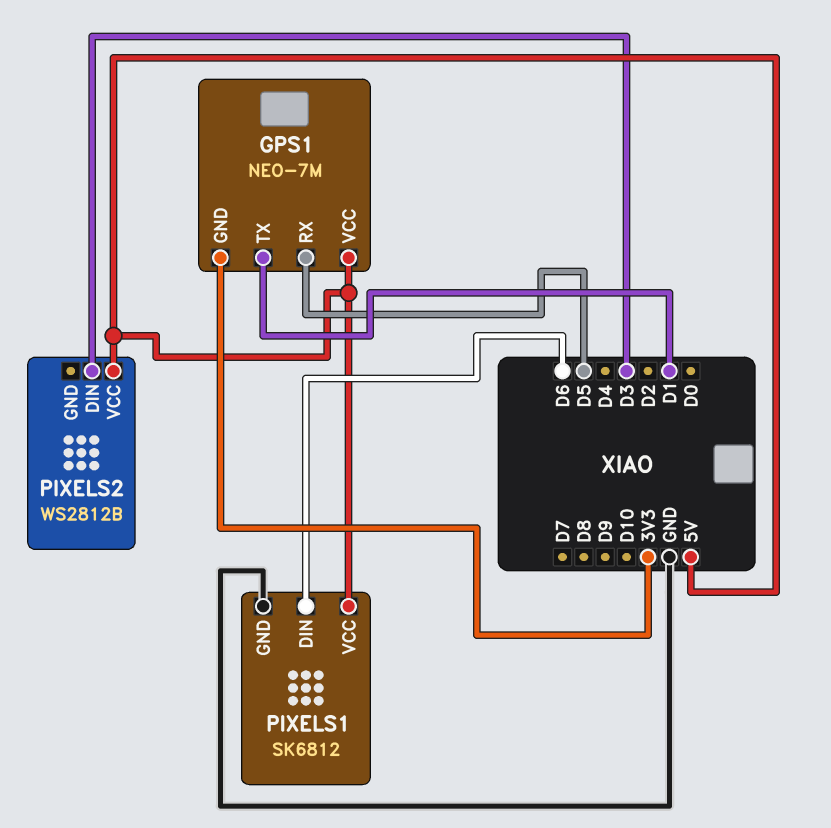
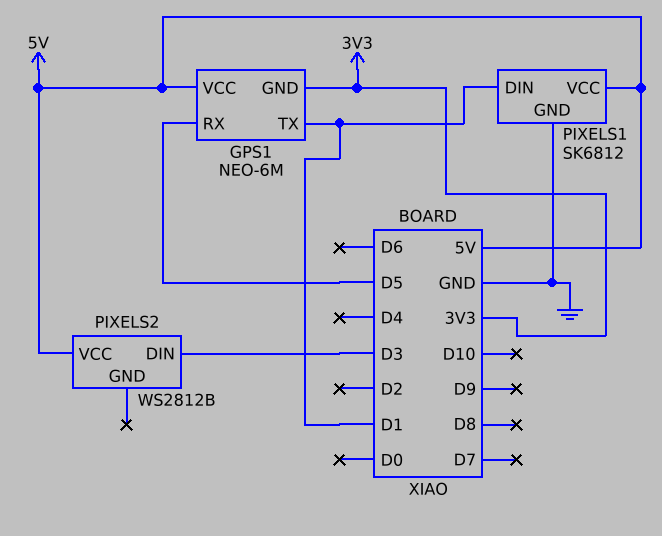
GPS1: NEO-7M -> NEO-6M
PIXELS1 pin DIN: D6 -> D1

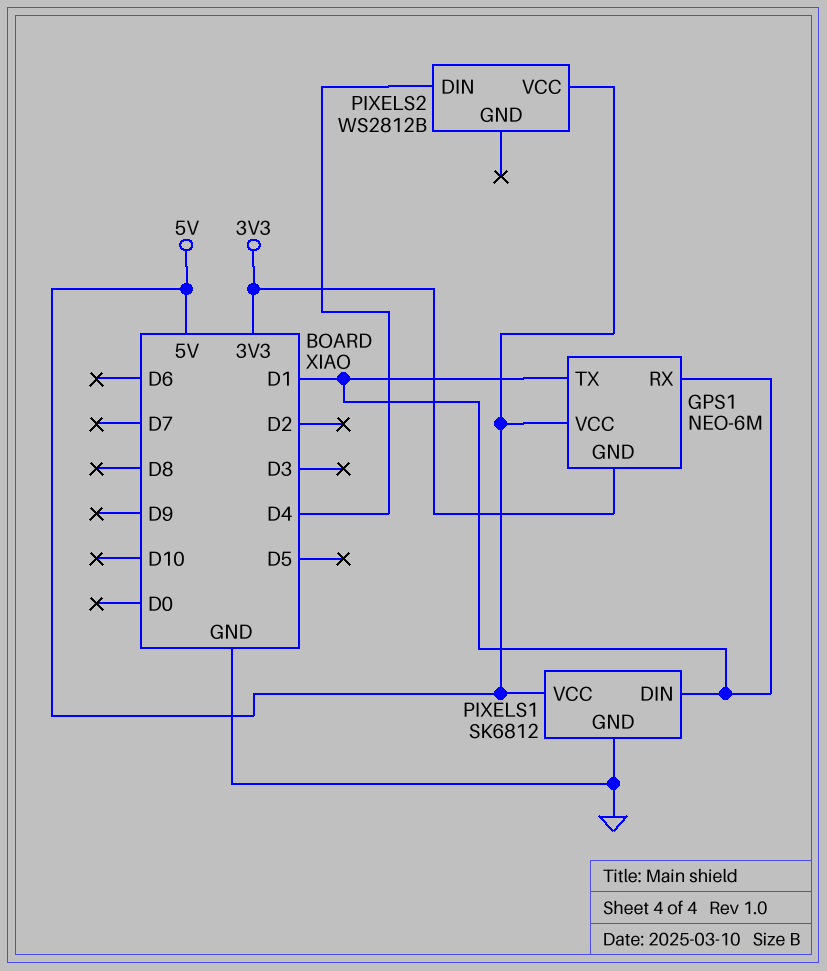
GPS1 pin RX: D5 -> D1
PIXELS2 pin DIN: D3 -> D4

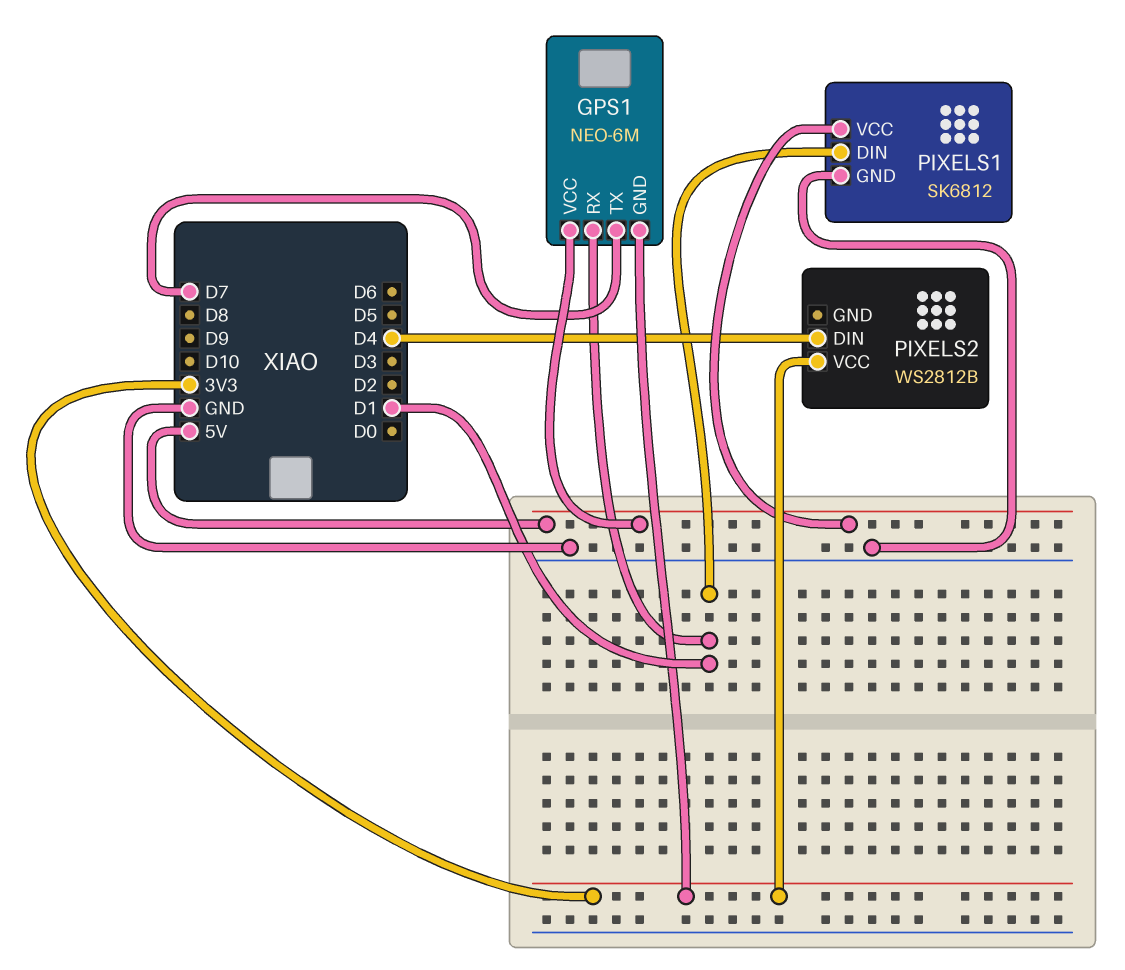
GPS1 pin TX: D1 -> D7
PIXELS2 pin VCC: 5V -> 3V3

